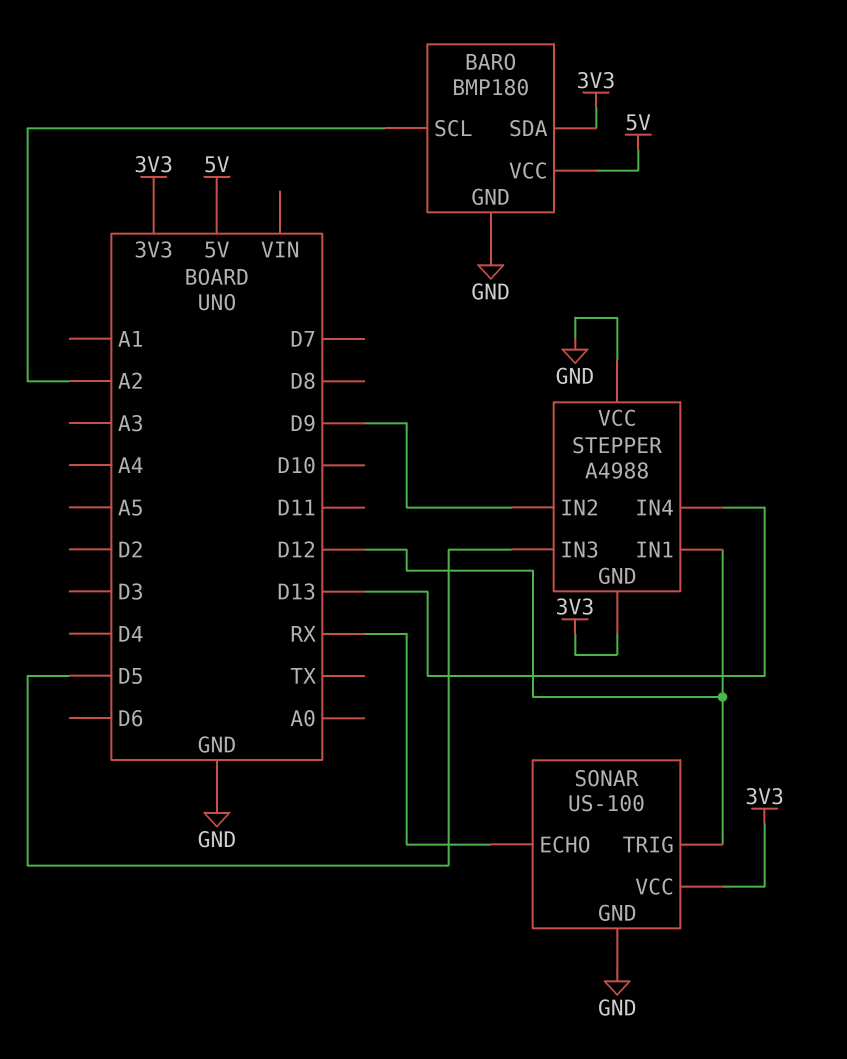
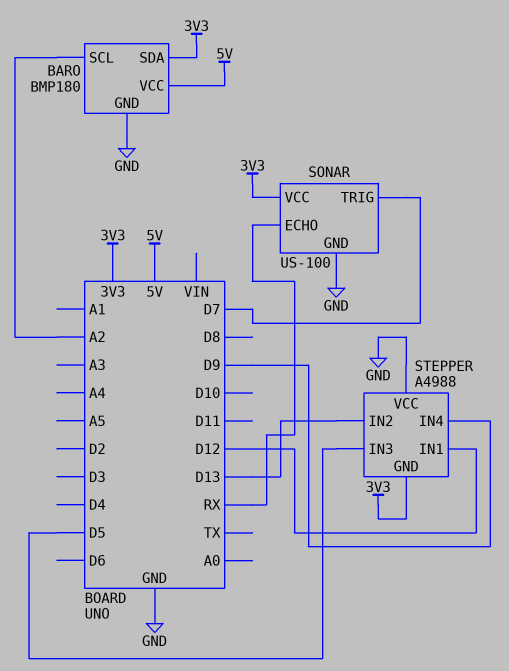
SONAR pin TRIG: D12 -> D7
STEPPER pin IN2: D9 -> D13
STEPPER pin IN4: D13 -> D9

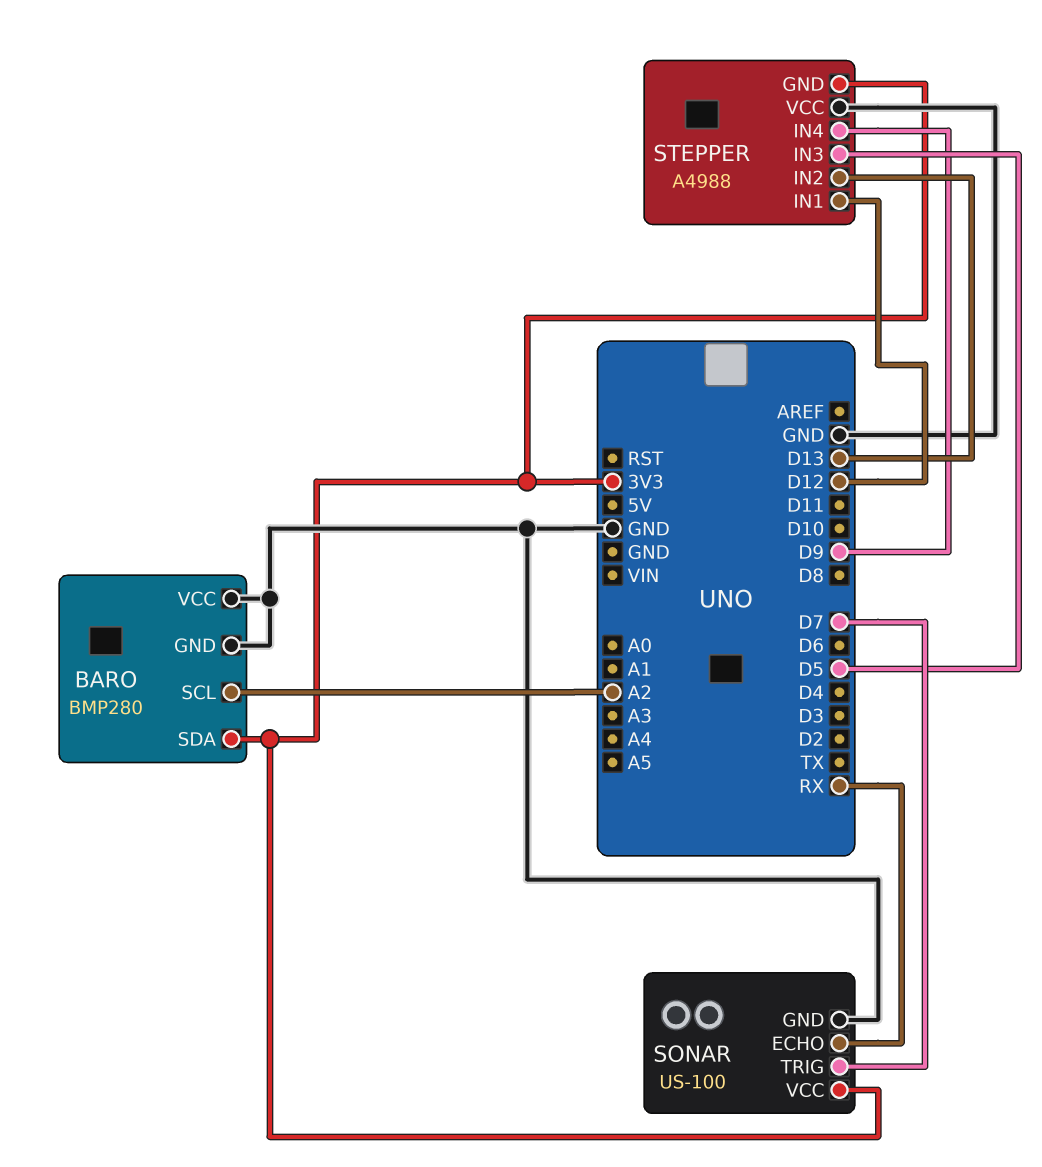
BARO: BMP180 -> BMP280
BARO pin VCC: 5V -> GND

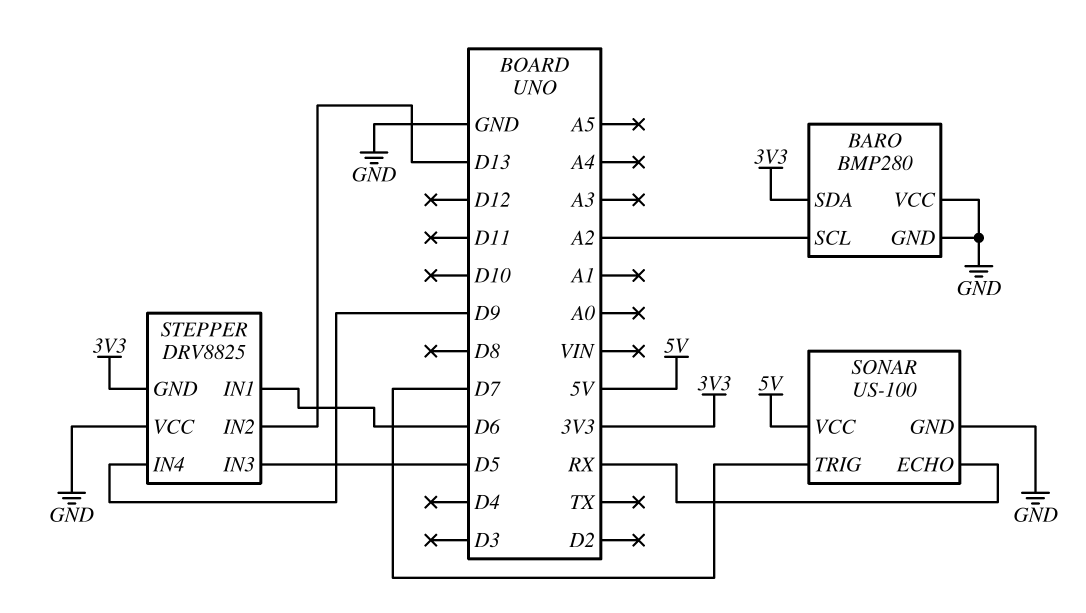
SONAR pin VCC: 3V3 -> 5V
STEPPER: A4988 -> DRV8825
STEPPER pin IN1: D12 -> D6

